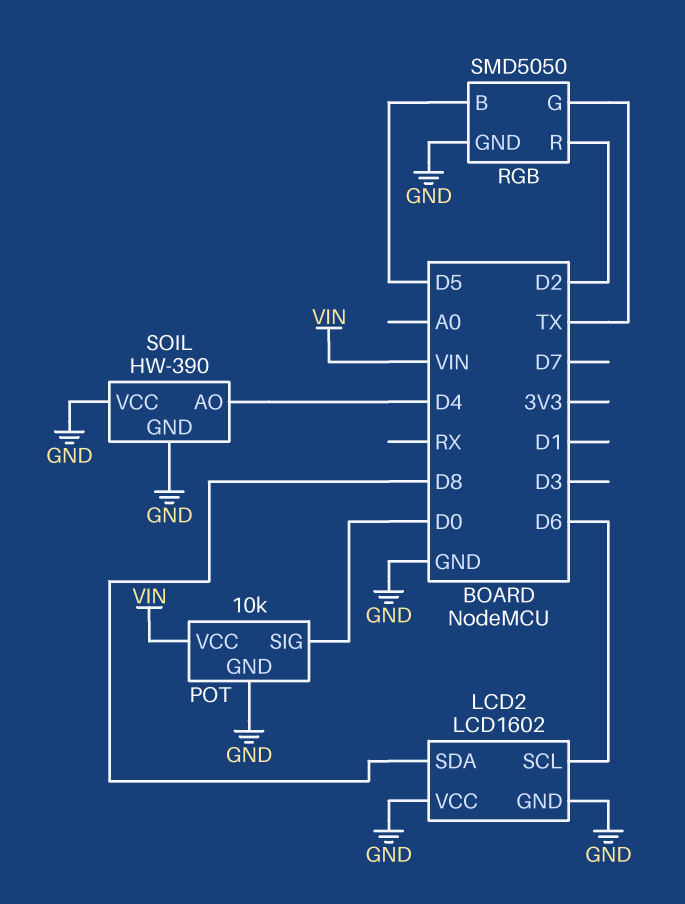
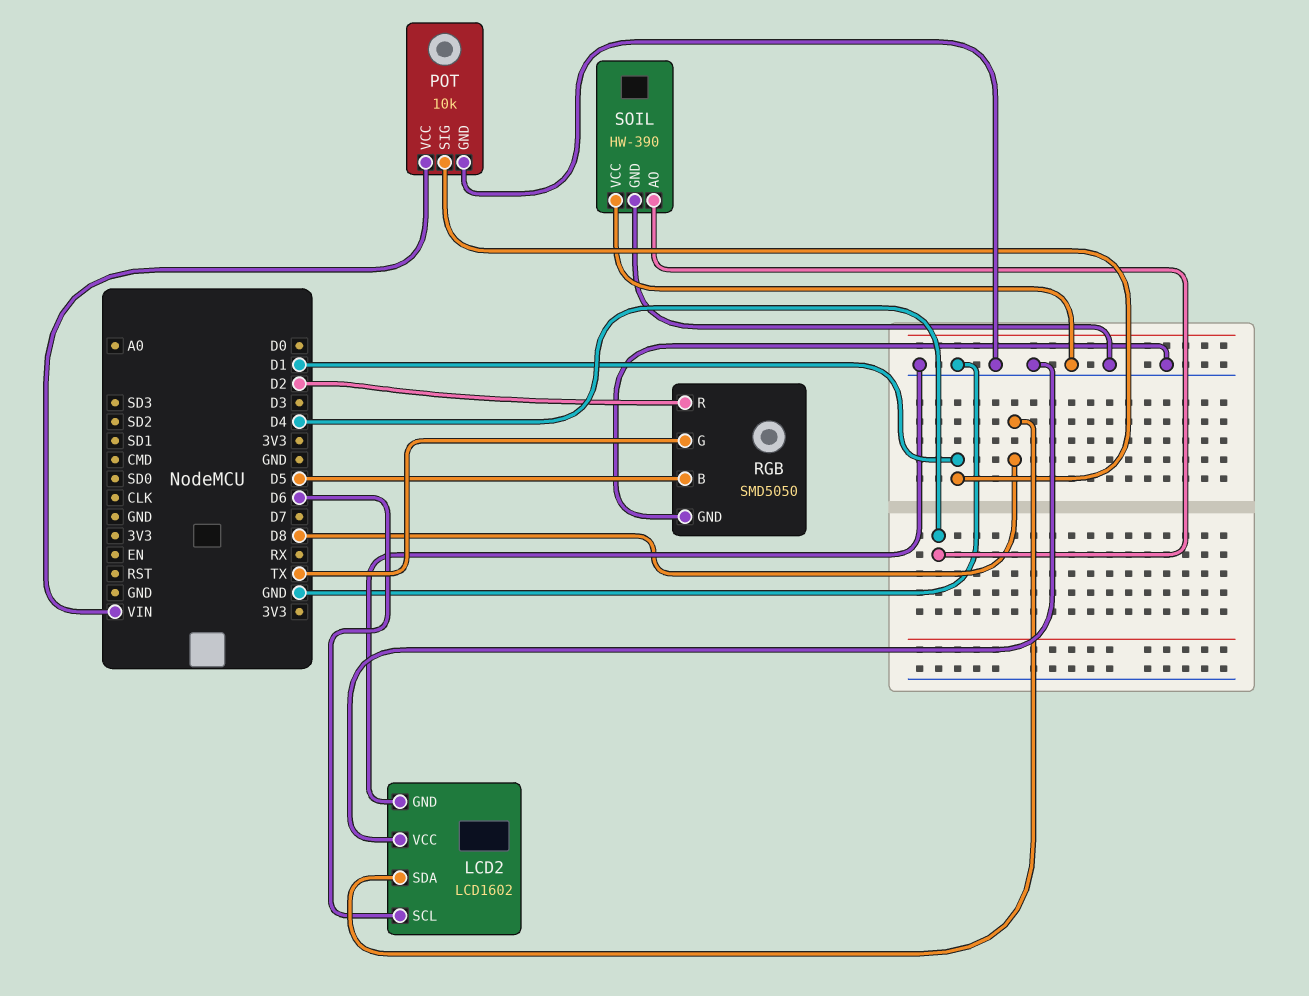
POT pin SIG: D0 -> D1

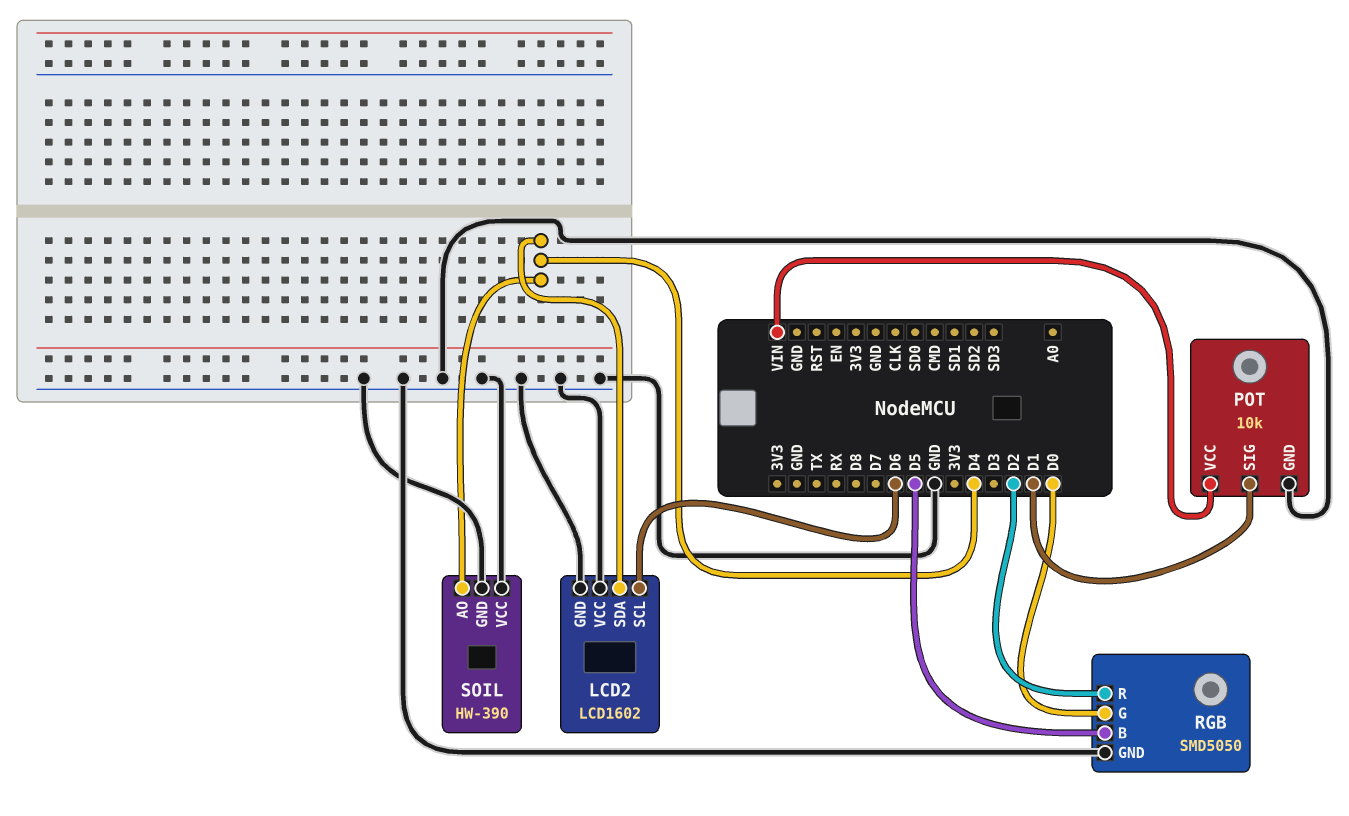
LCD2 pin SDA: D8 -> D4
RGB pin G: TX -> D0

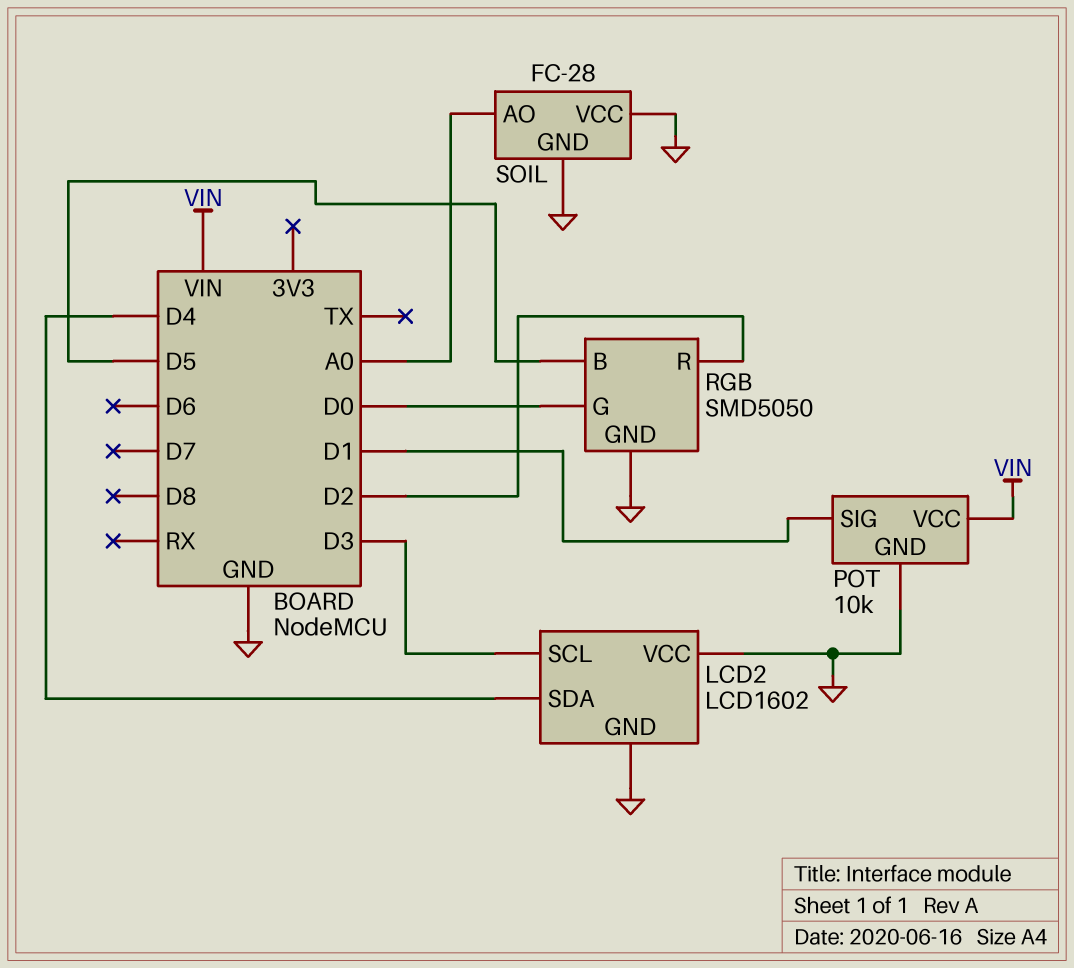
LCD2 pin SCL: D6 -> D3
SOIL: HW-390 -> FC-28
SOIL pin AO: D4 -> A0

